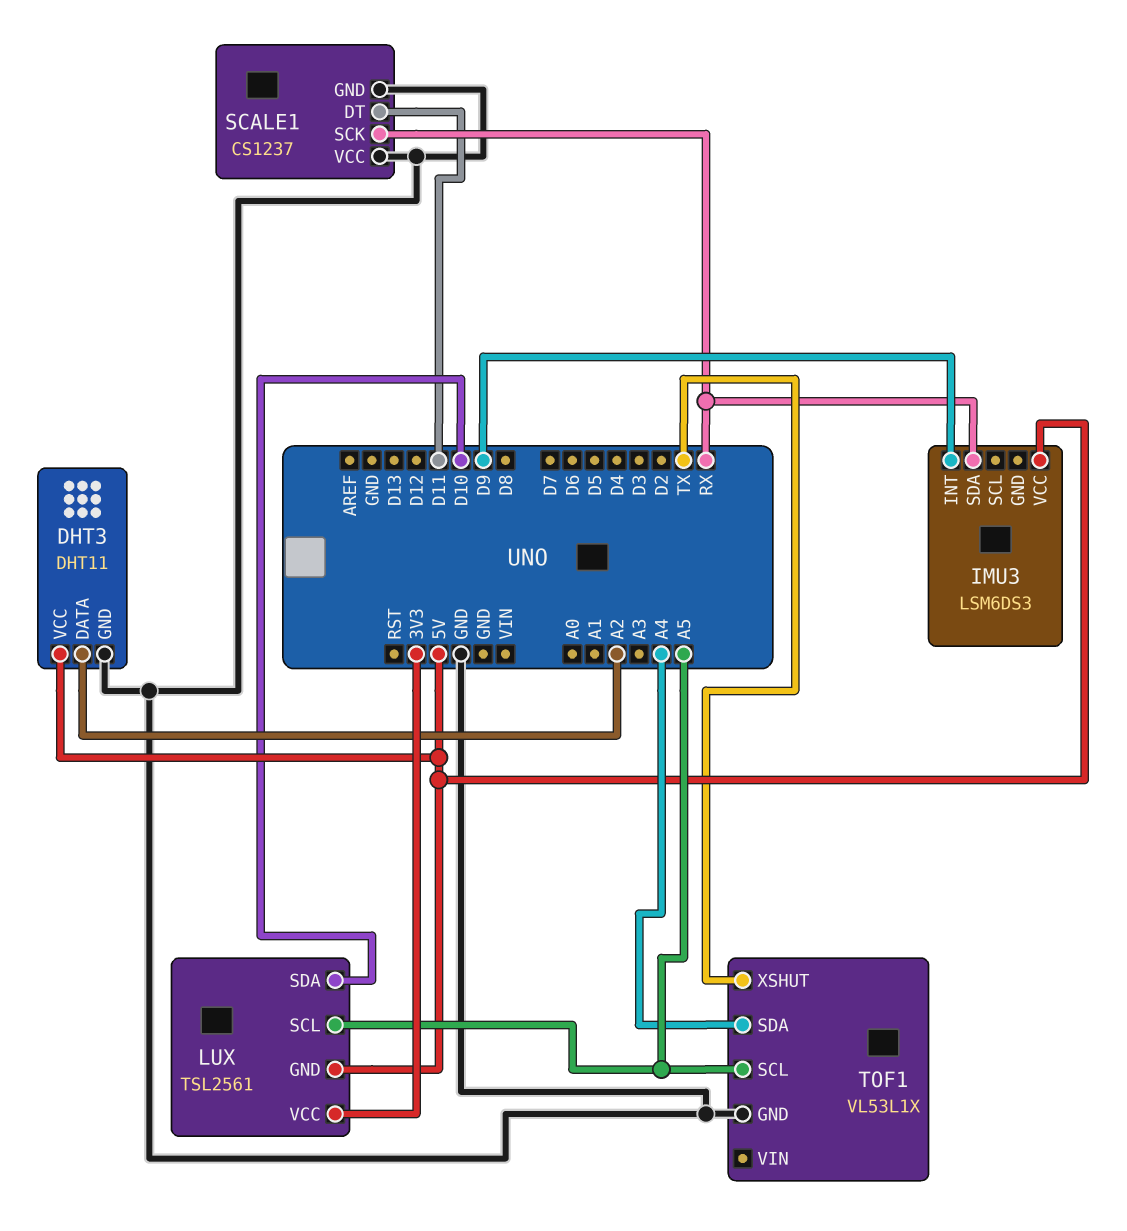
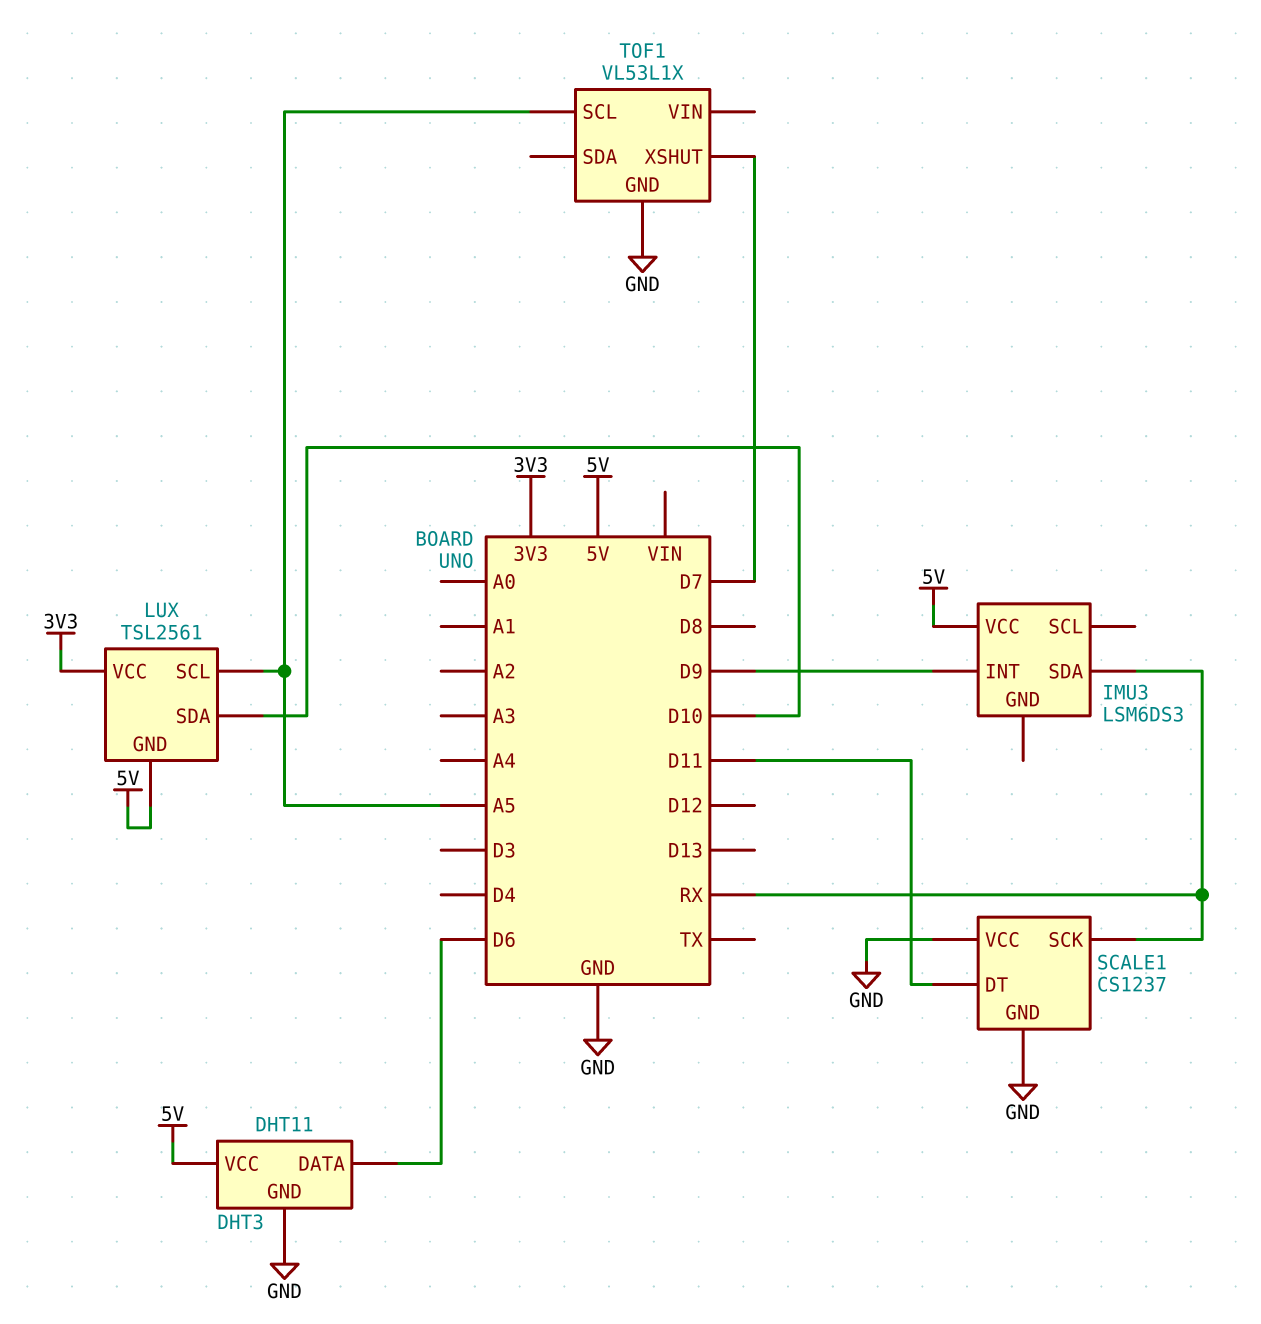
DHT3 pin DATA: A2 -> D6
TOF1 pin SDA: A4 -> none
TOF1 pin XSHUT: TX -> D7

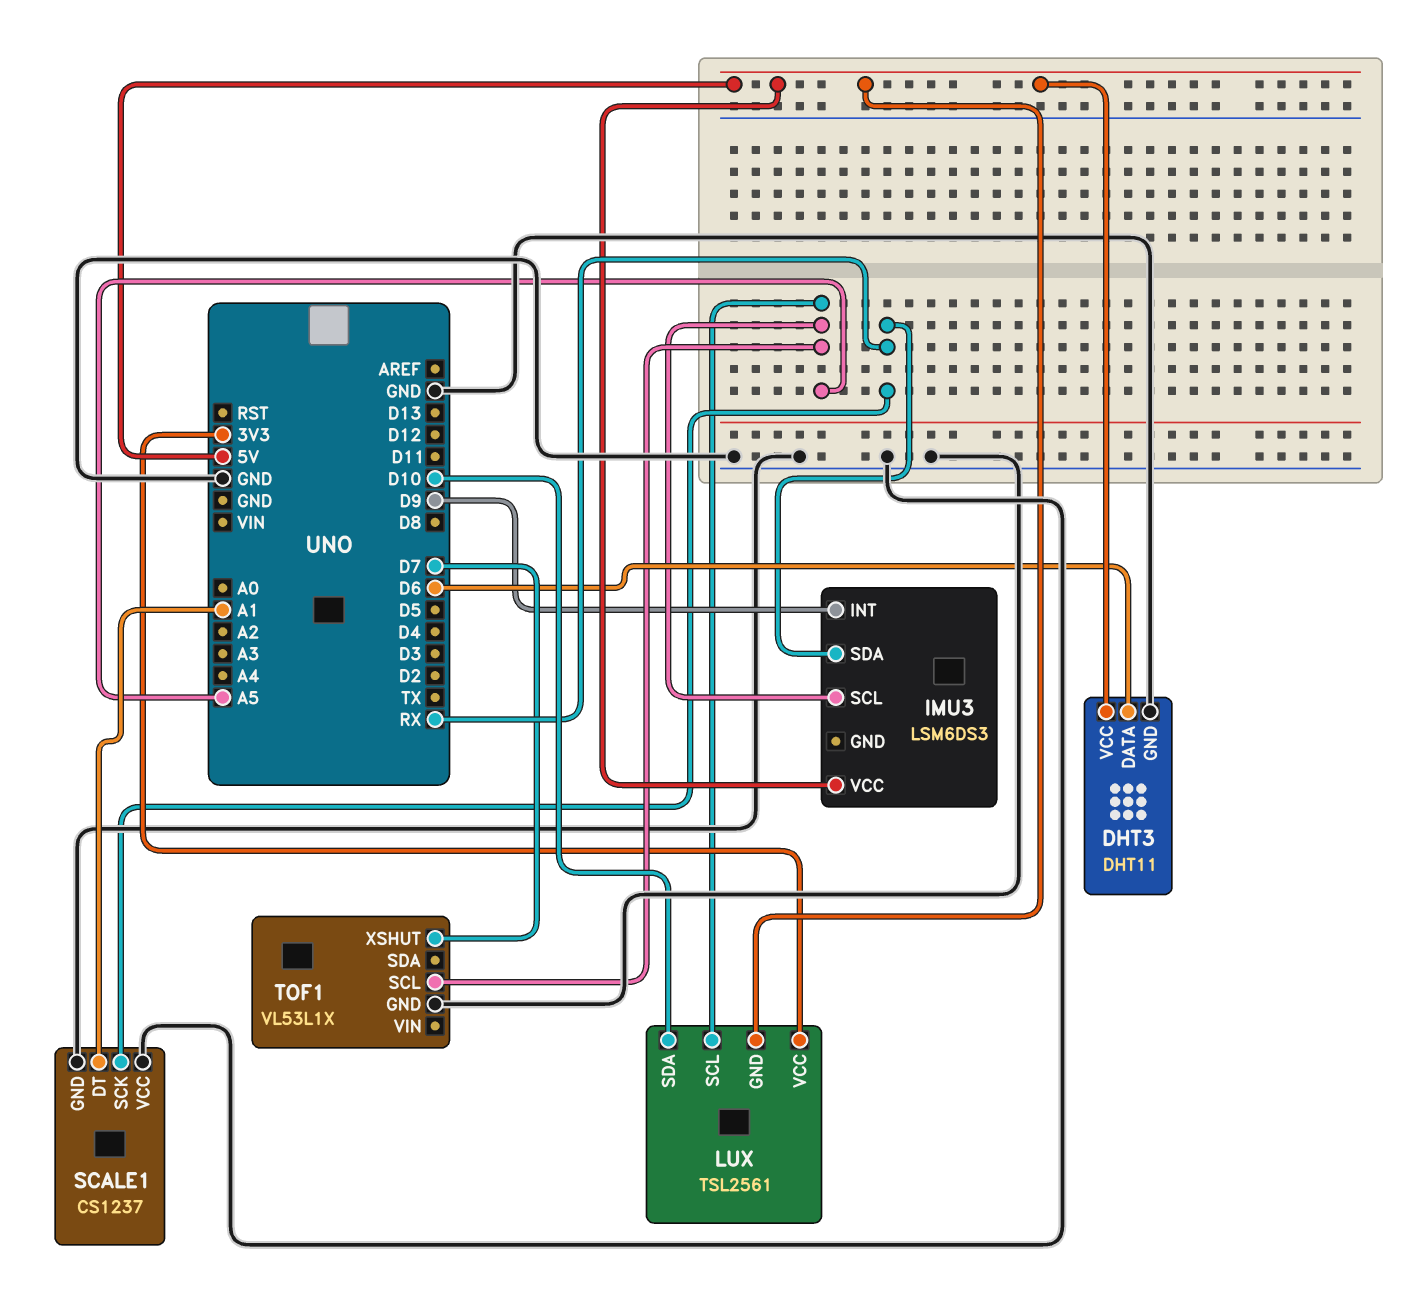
IMU3 pin SCL: none -> A5
SCALE1 pin DT: D11 -> A1

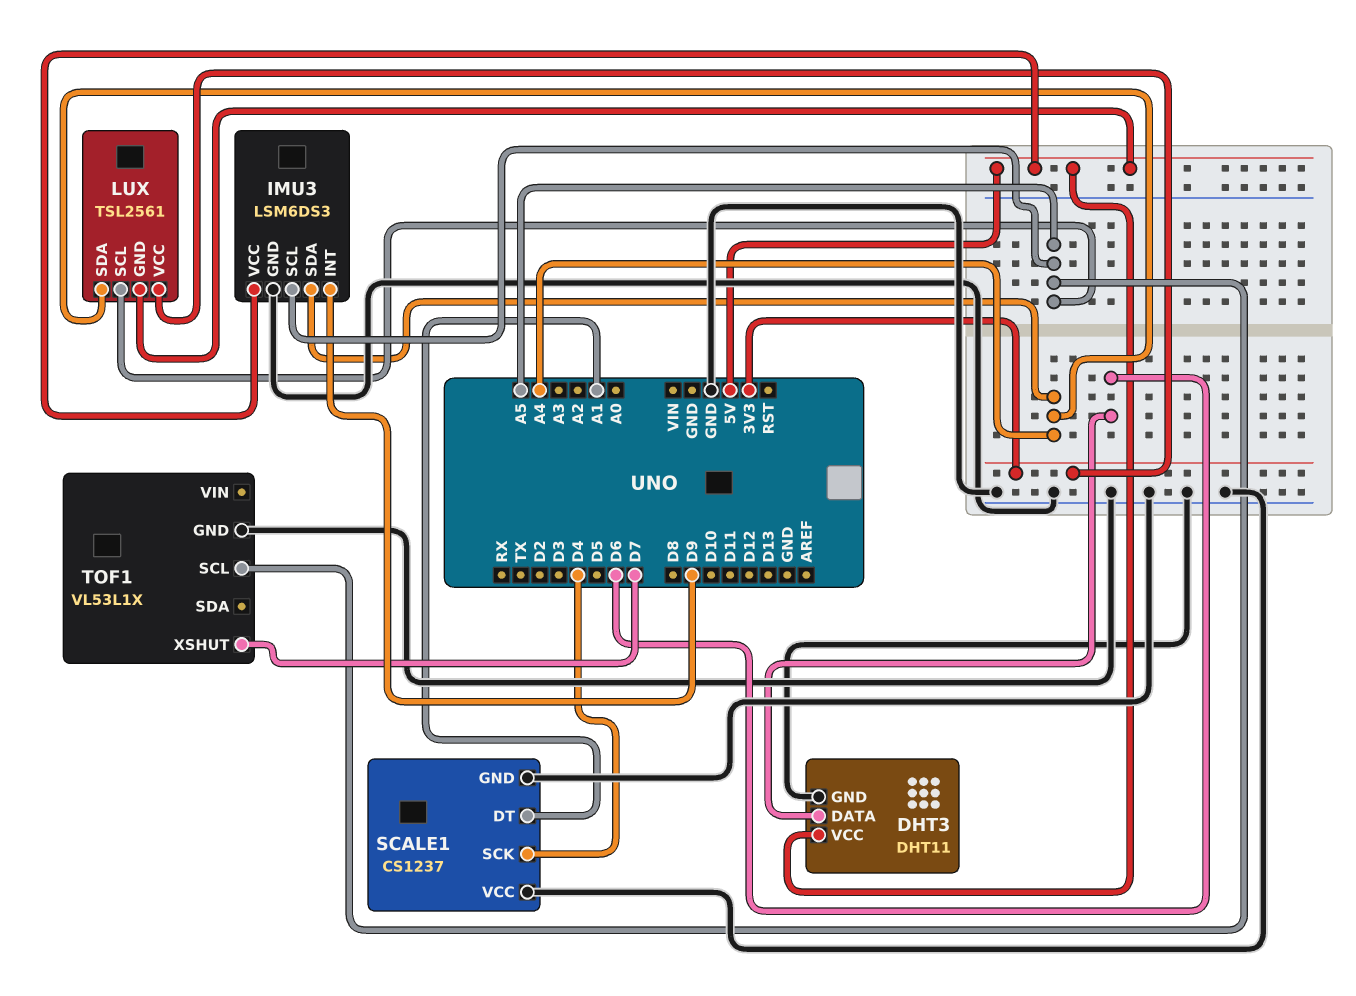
IMU3 pin GND: none -> GND
IMU3 pin SDA: RX -> A4
LUX pin SDA: D10 -> A4
SCALE1 pin SCK: RX -> D4

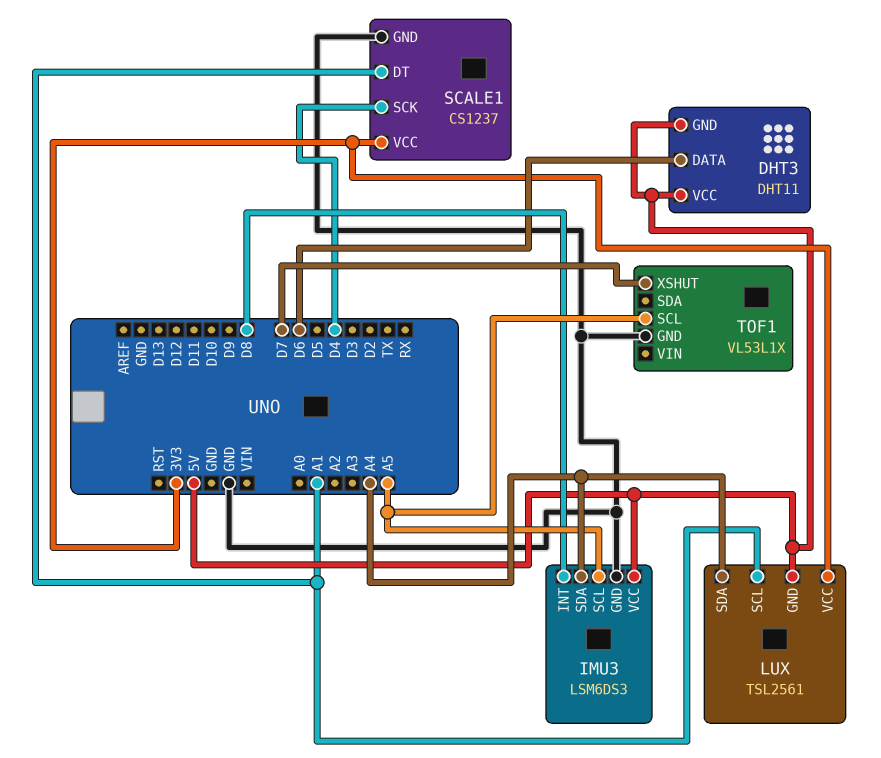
DHT3 pin GND: GND -> 5V
IMU3 pin INT: D9 -> D8
LUX pin SCL: A5 -> A1
SCALE1 pin VCC: GND -> 3V3

